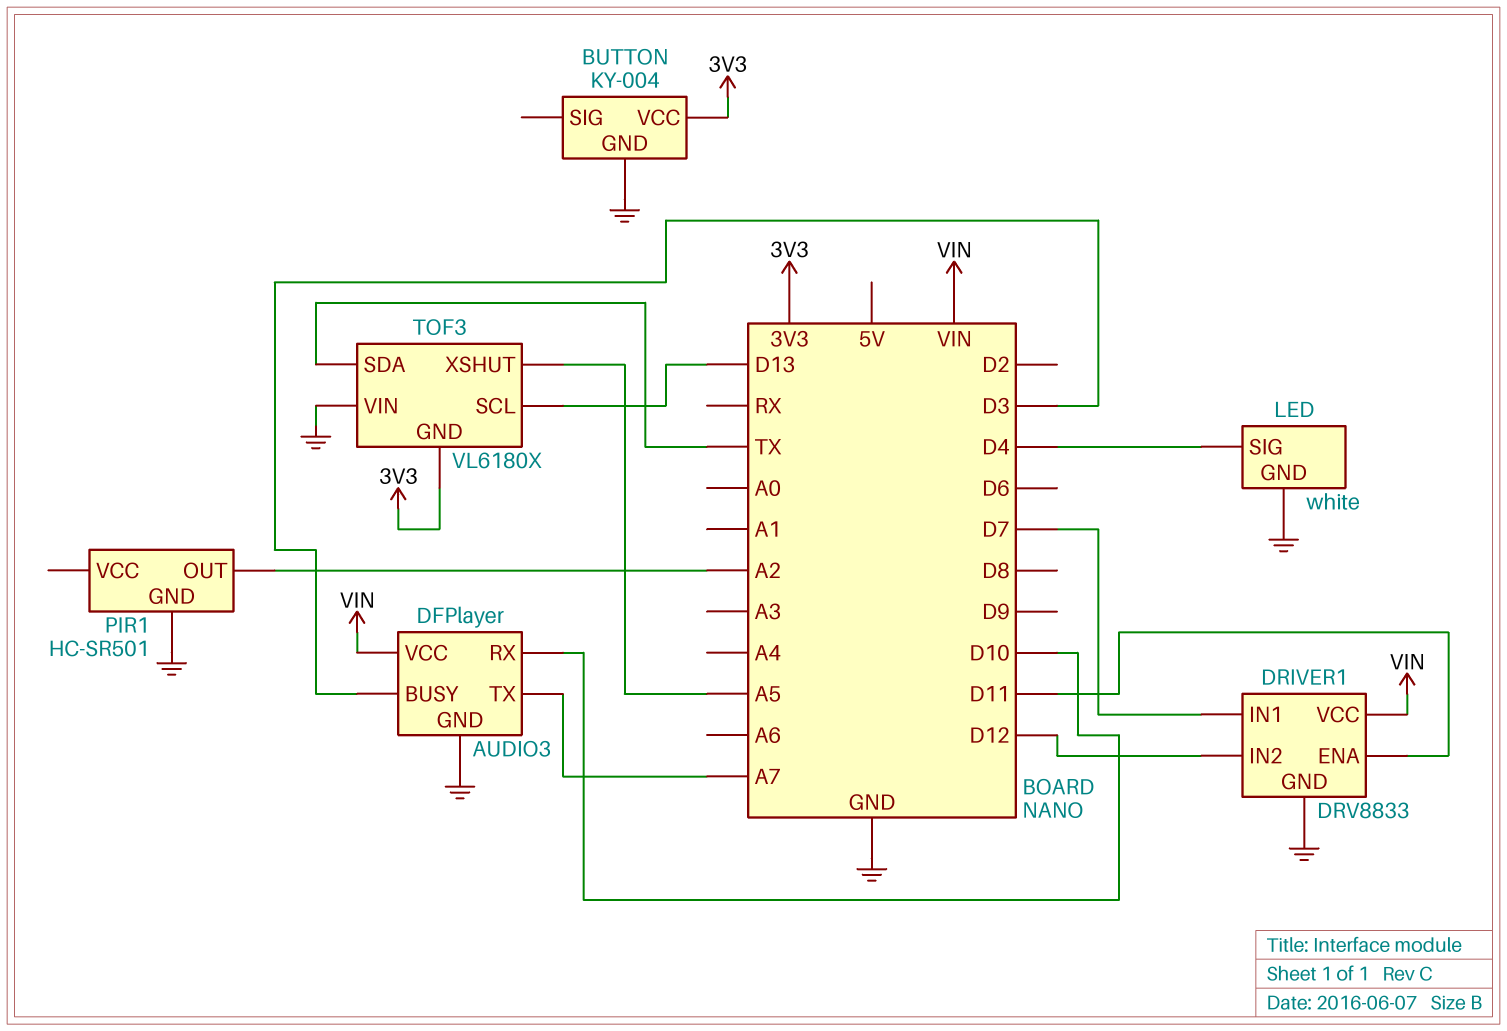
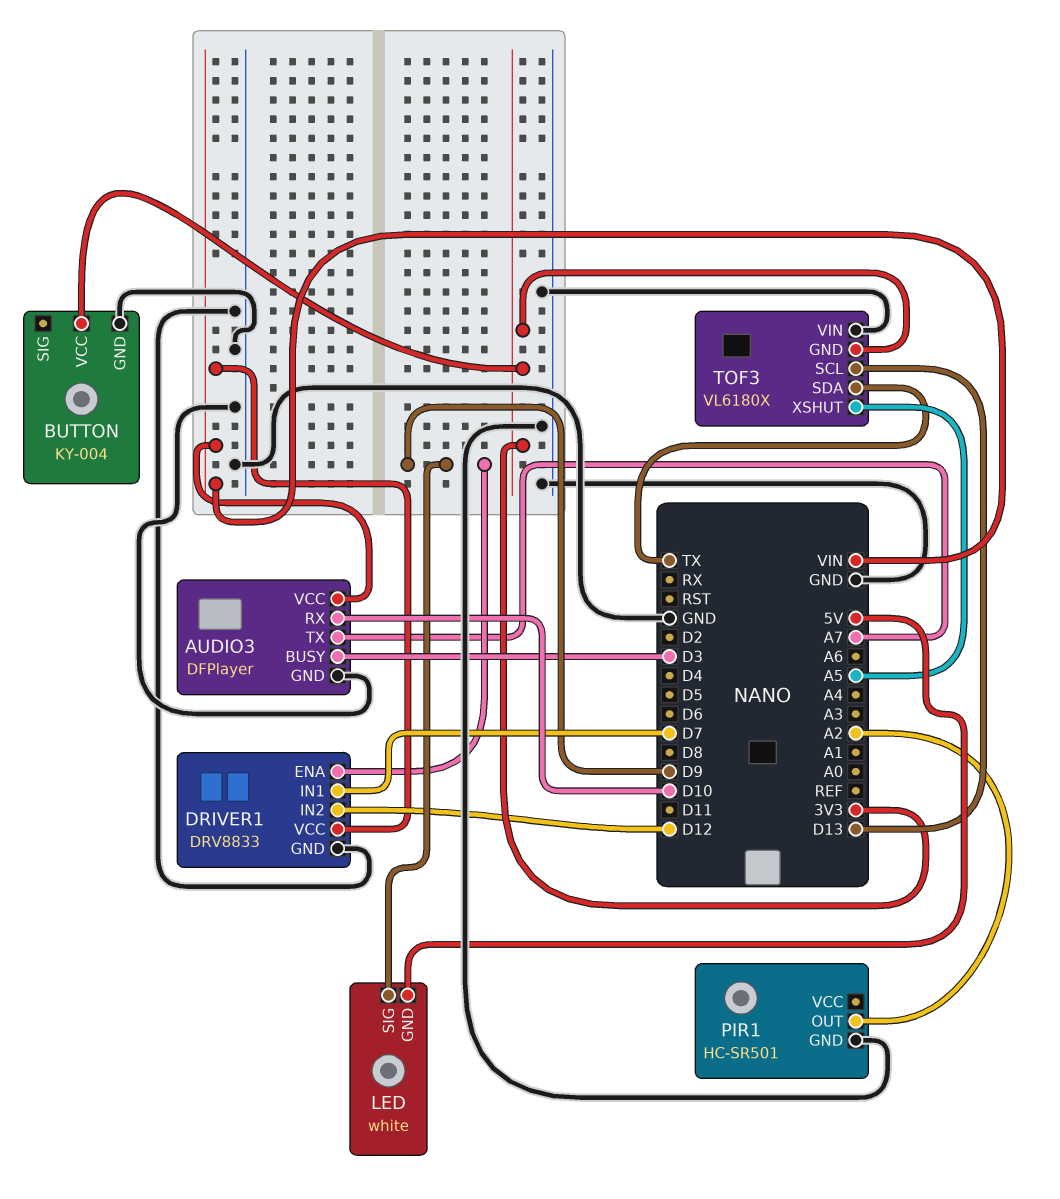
DRIVER1 pin ENA: D11 -> D9
LED pin GND: GND -> 5V
LED pin SIG: D4 -> D9

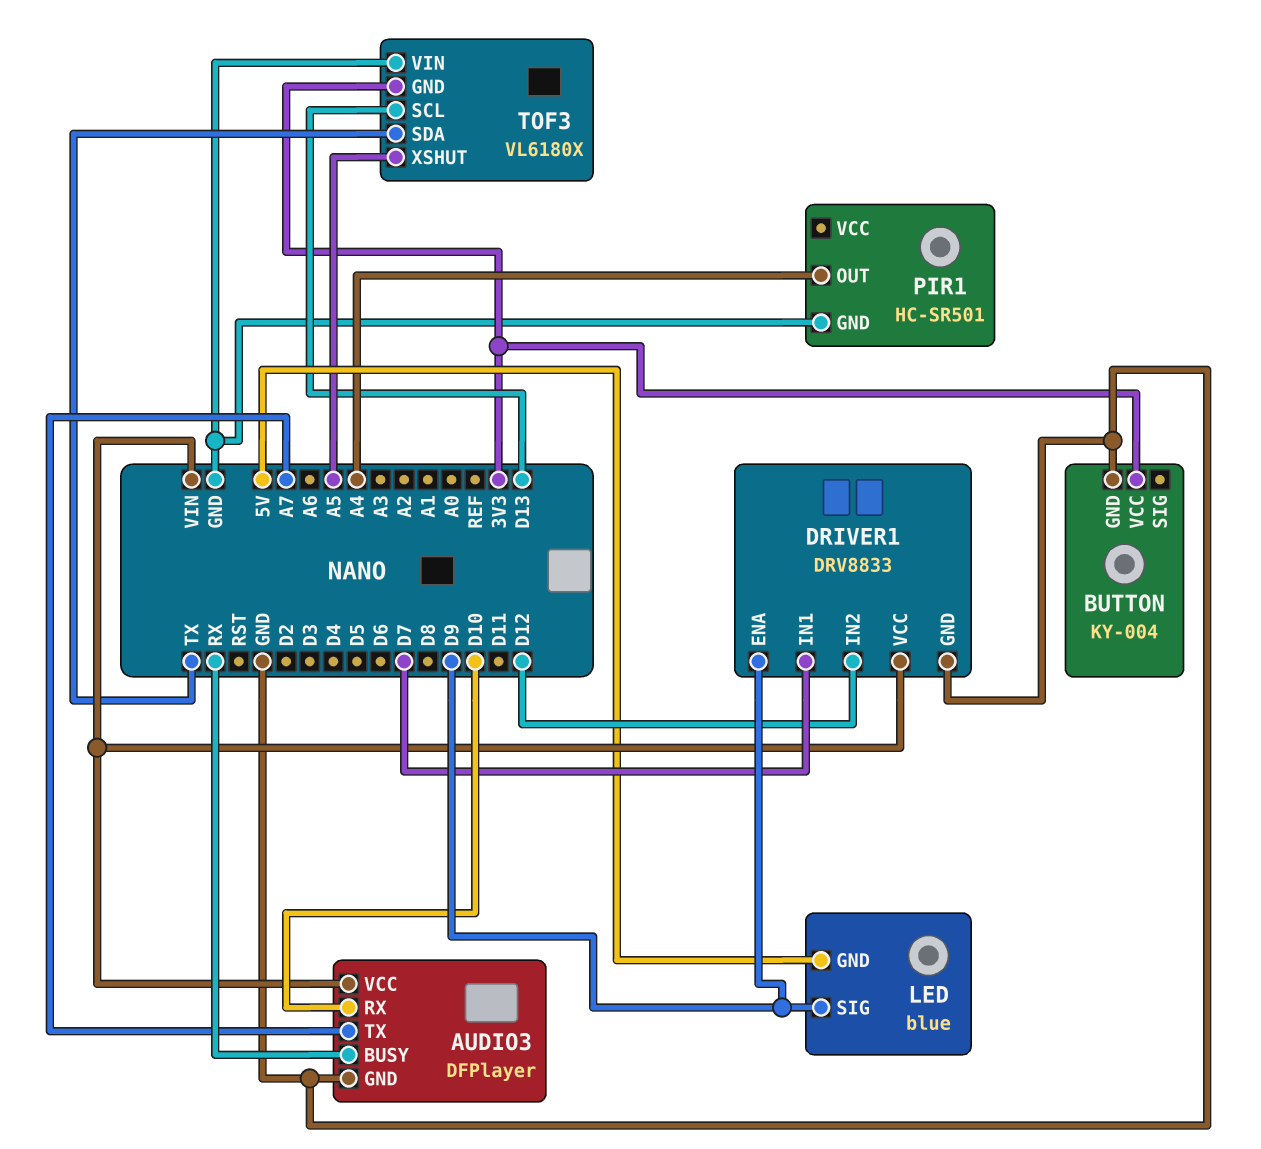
AUDIO3 pin BUSY: D3 -> RX
LED: white -> blue
PIR1 pin OUT: A2 -> A4

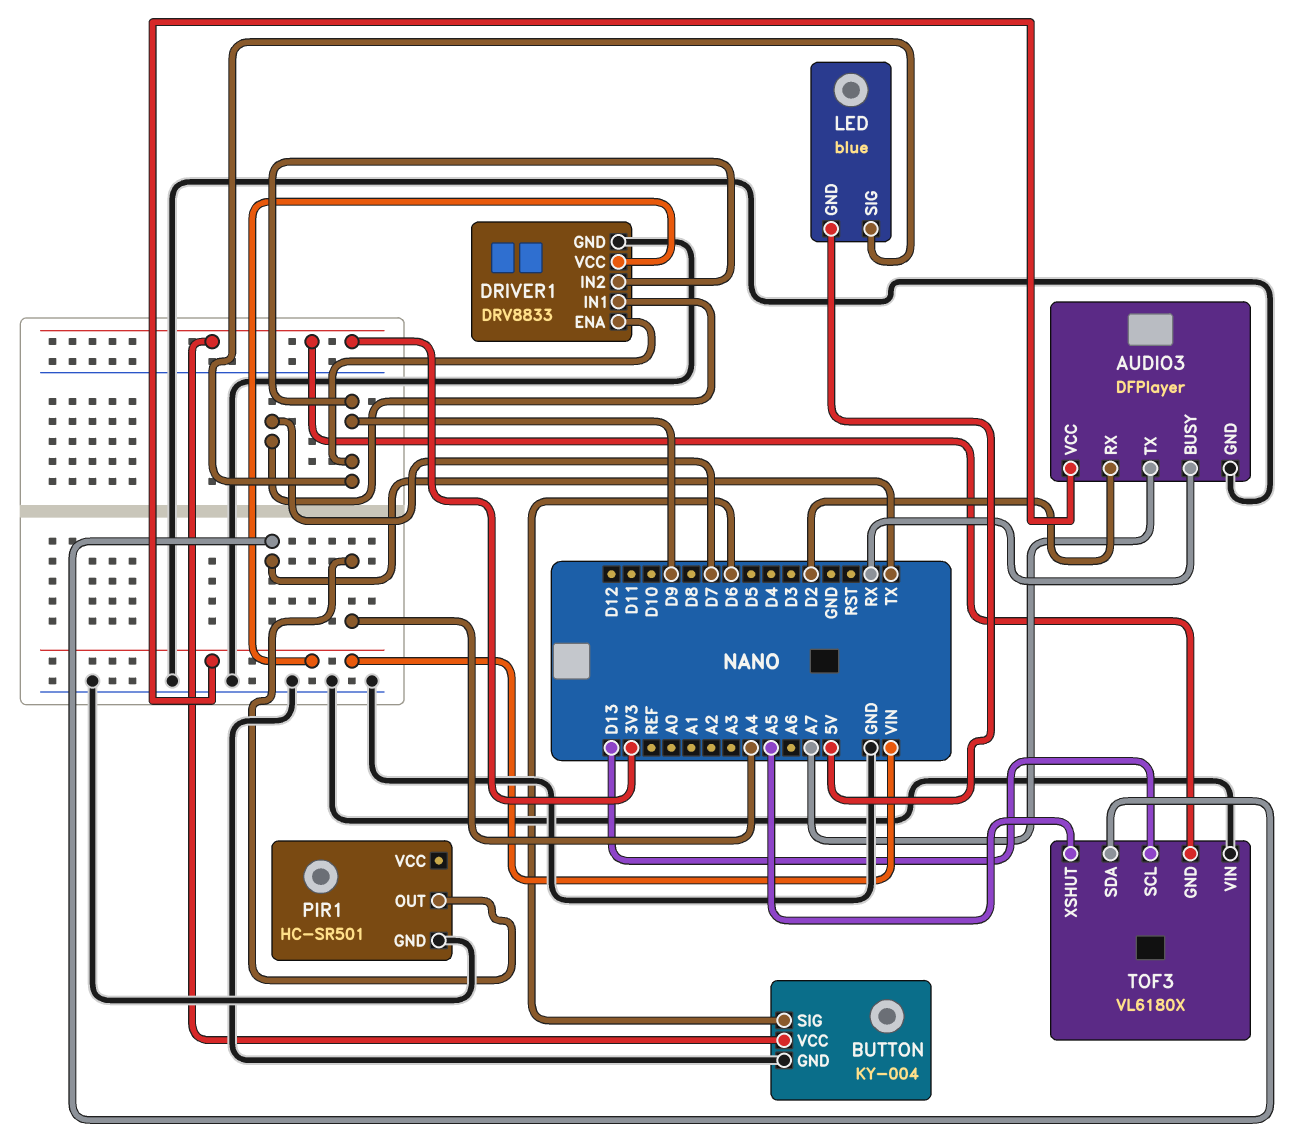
AUDIO3 pin RX: D10 -> D2
BUTTON pin SIG: none -> D6
DRIVER1 pin IN2: D12 -> D9

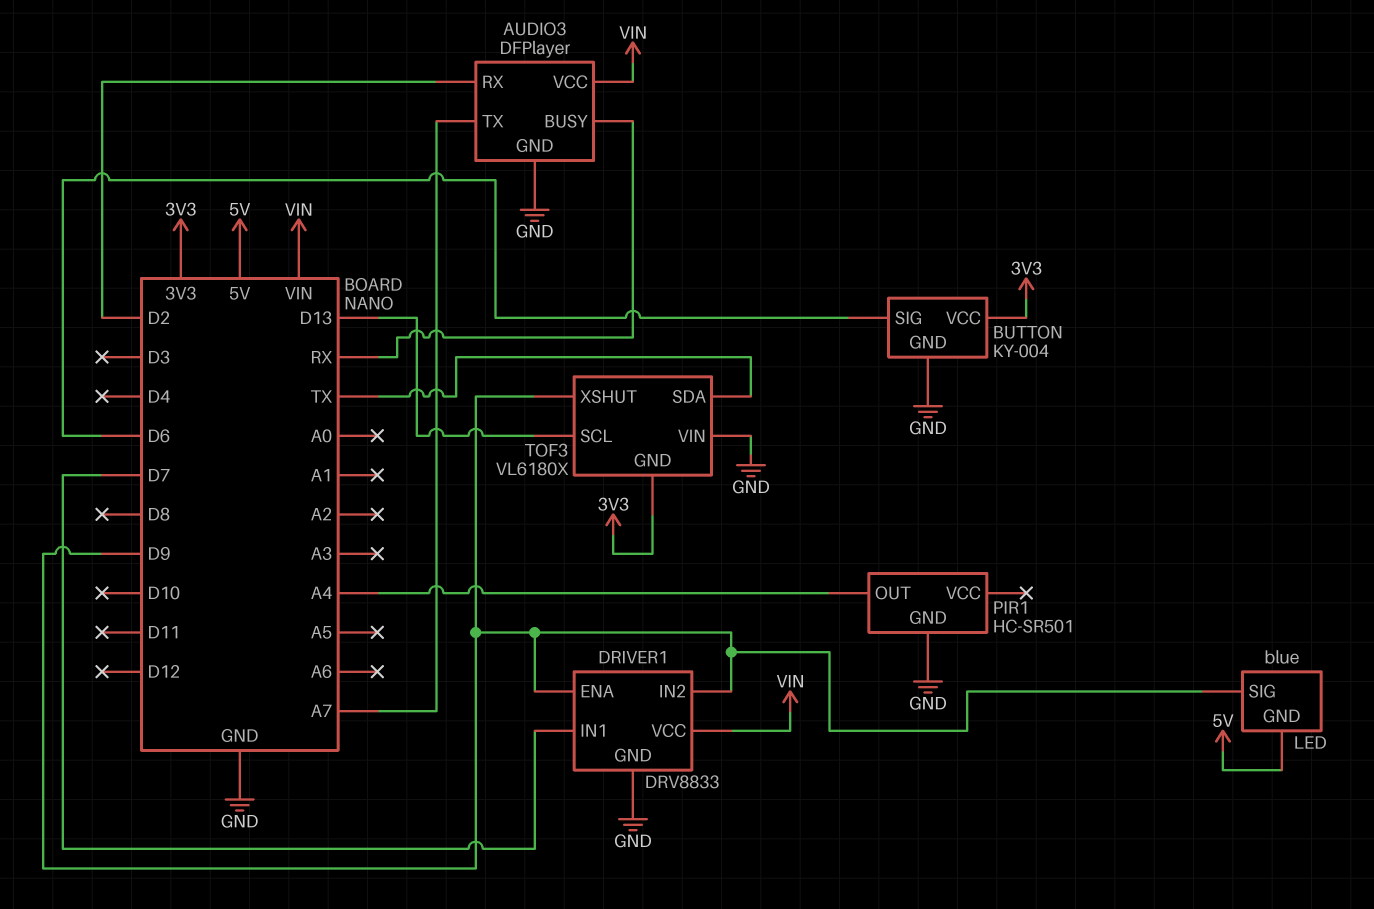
TOF3 pin XSHUT: A5 -> D9

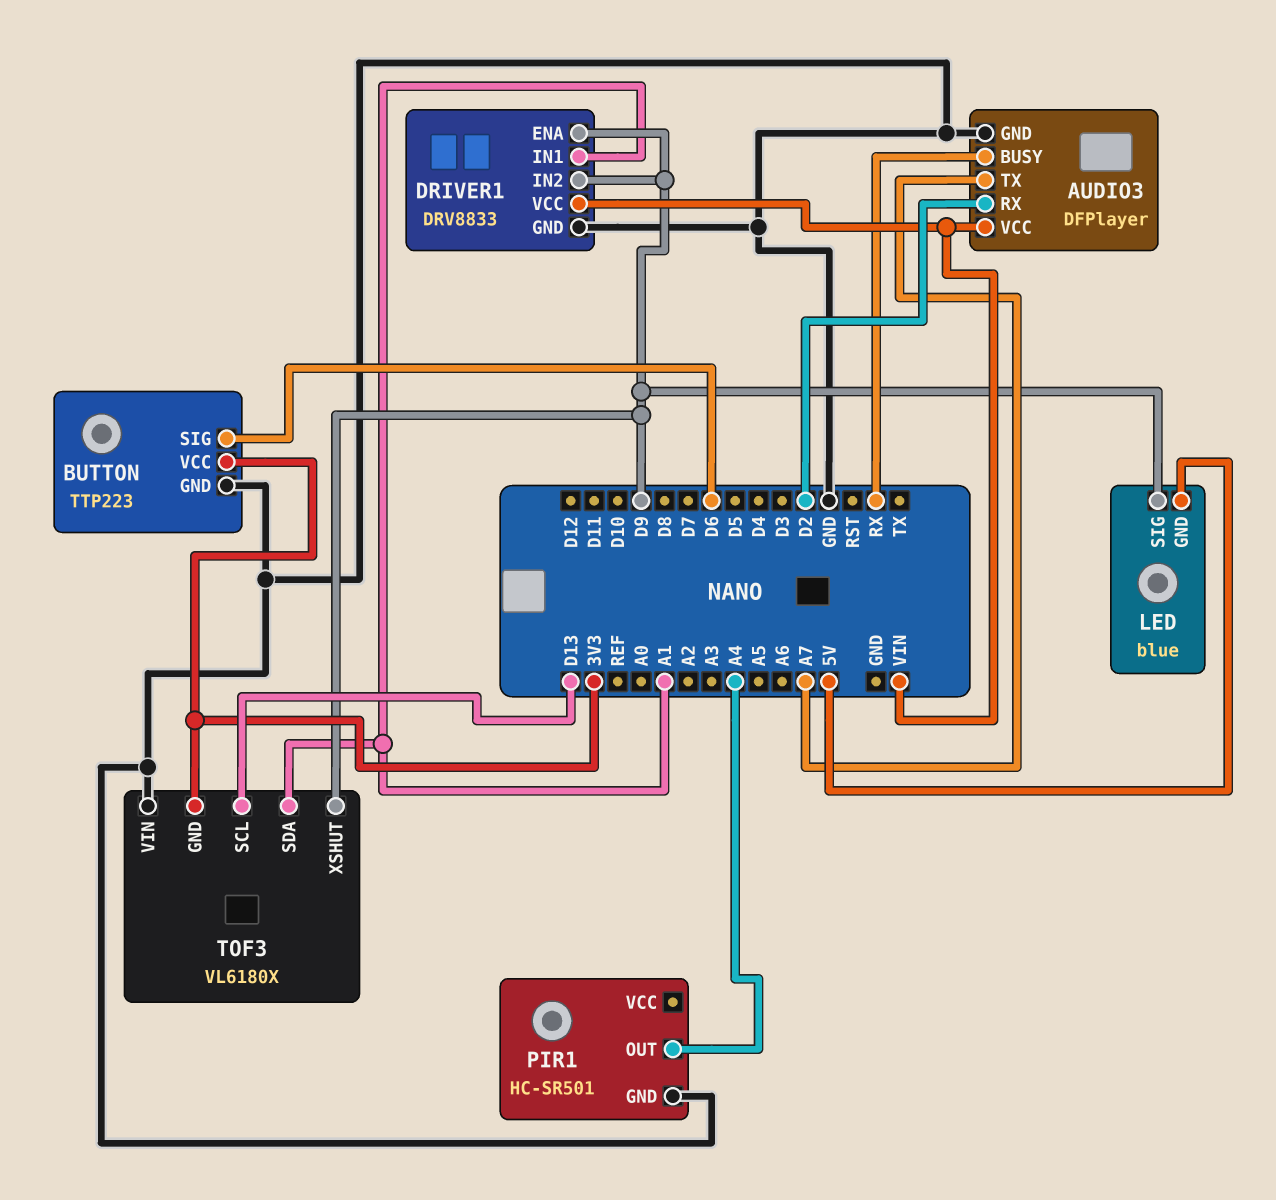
BUTTON: KY-004 -> TTP223
DRIVER1 pin IN1: D7 -> A1
TOF3 pin SDA: TX -> A1

